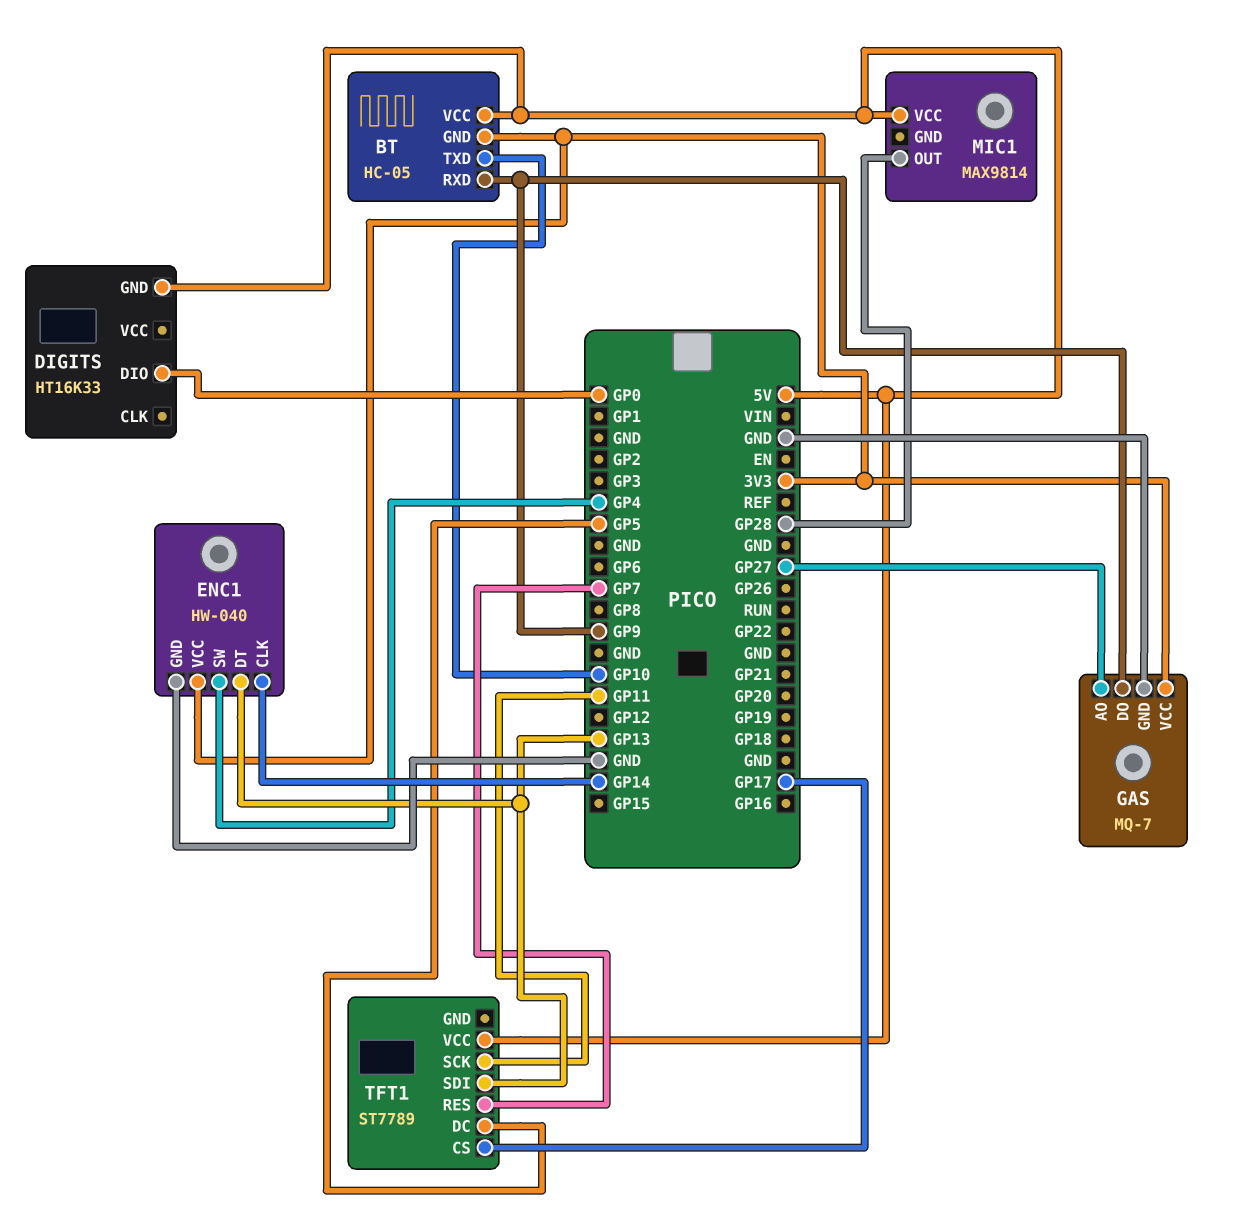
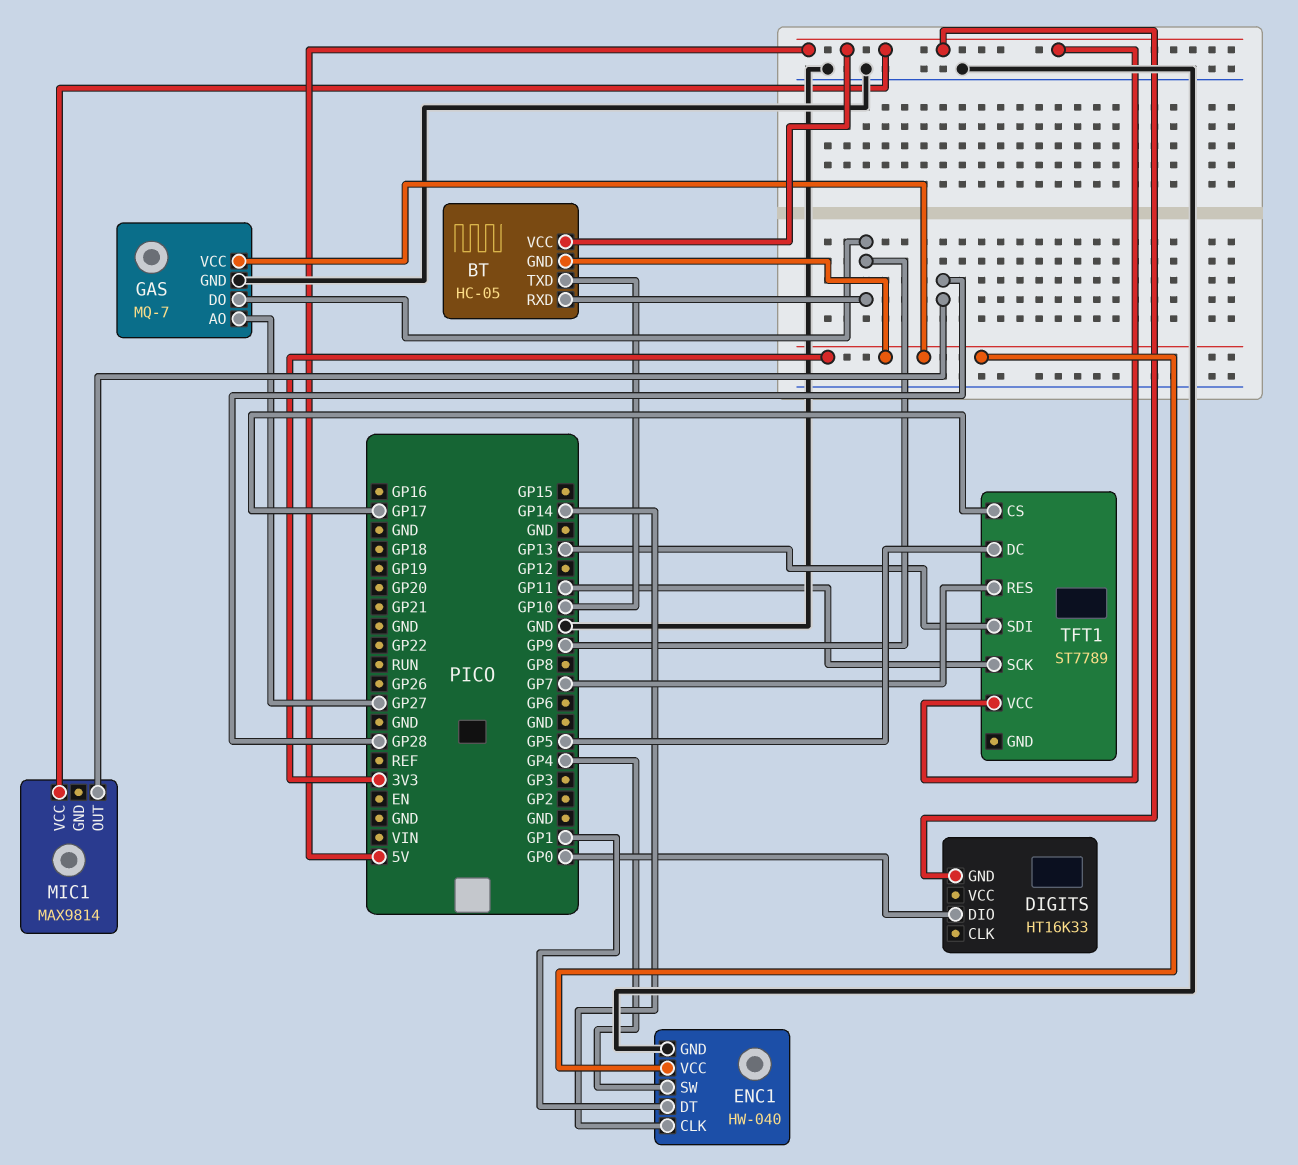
ENC1 pin DT: GP13 -> GP1

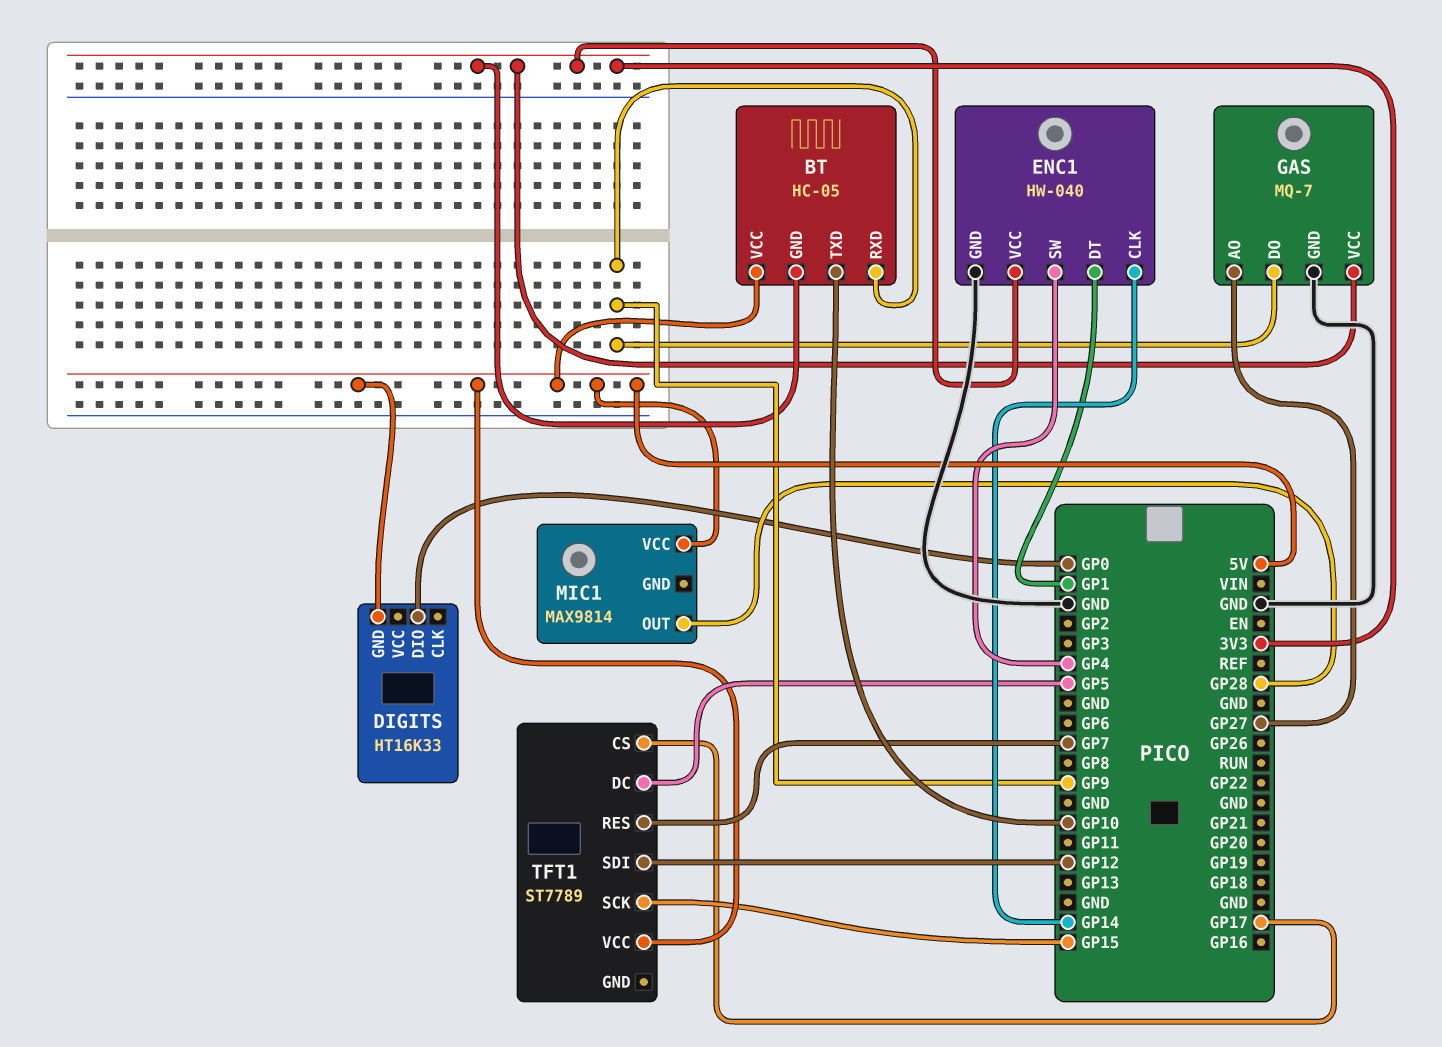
TFT1 pin SCK: GP11 -> GP15
TFT1 pin SDI: GP13 -> GP12

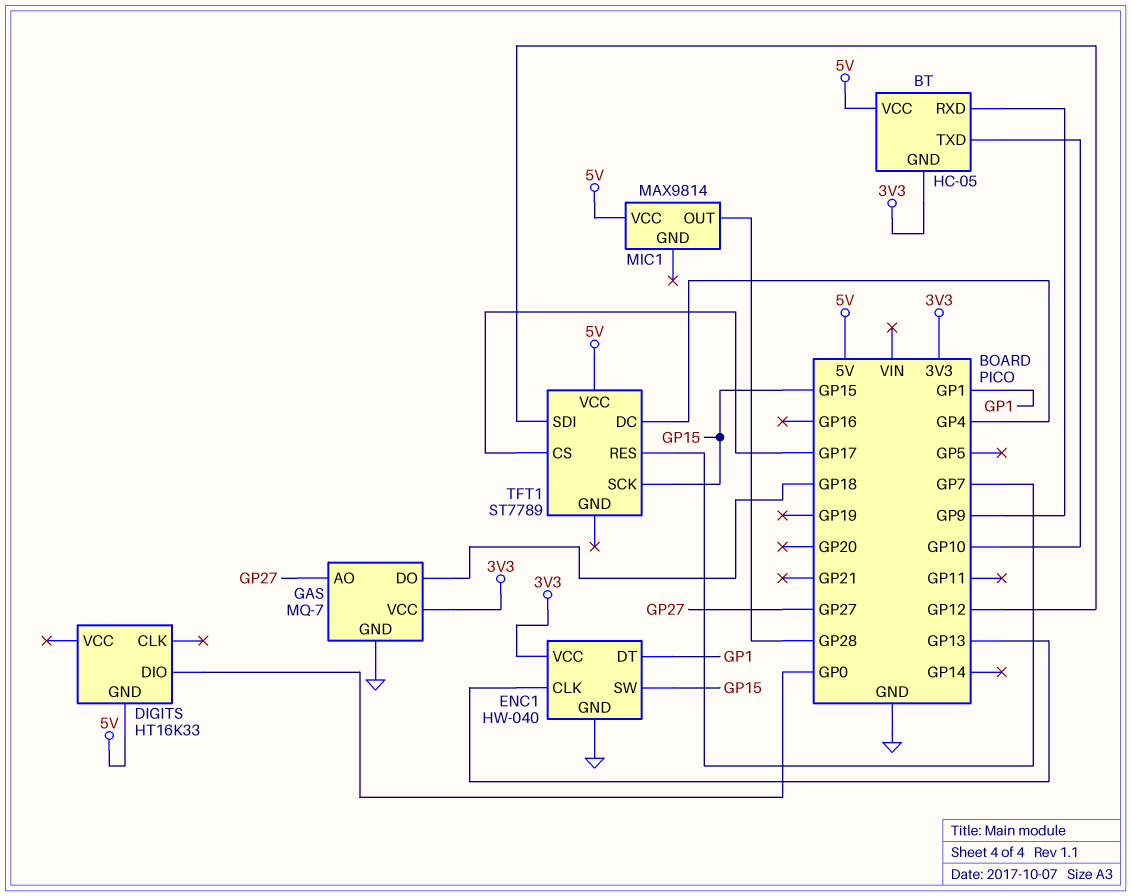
ENC1 pin CLK: GP14 -> GP13
ENC1 pin SW: GP4 -> GP15
GAS pin DO: GP9 -> GP18
TFT1 pin DC: GP5 -> GP4

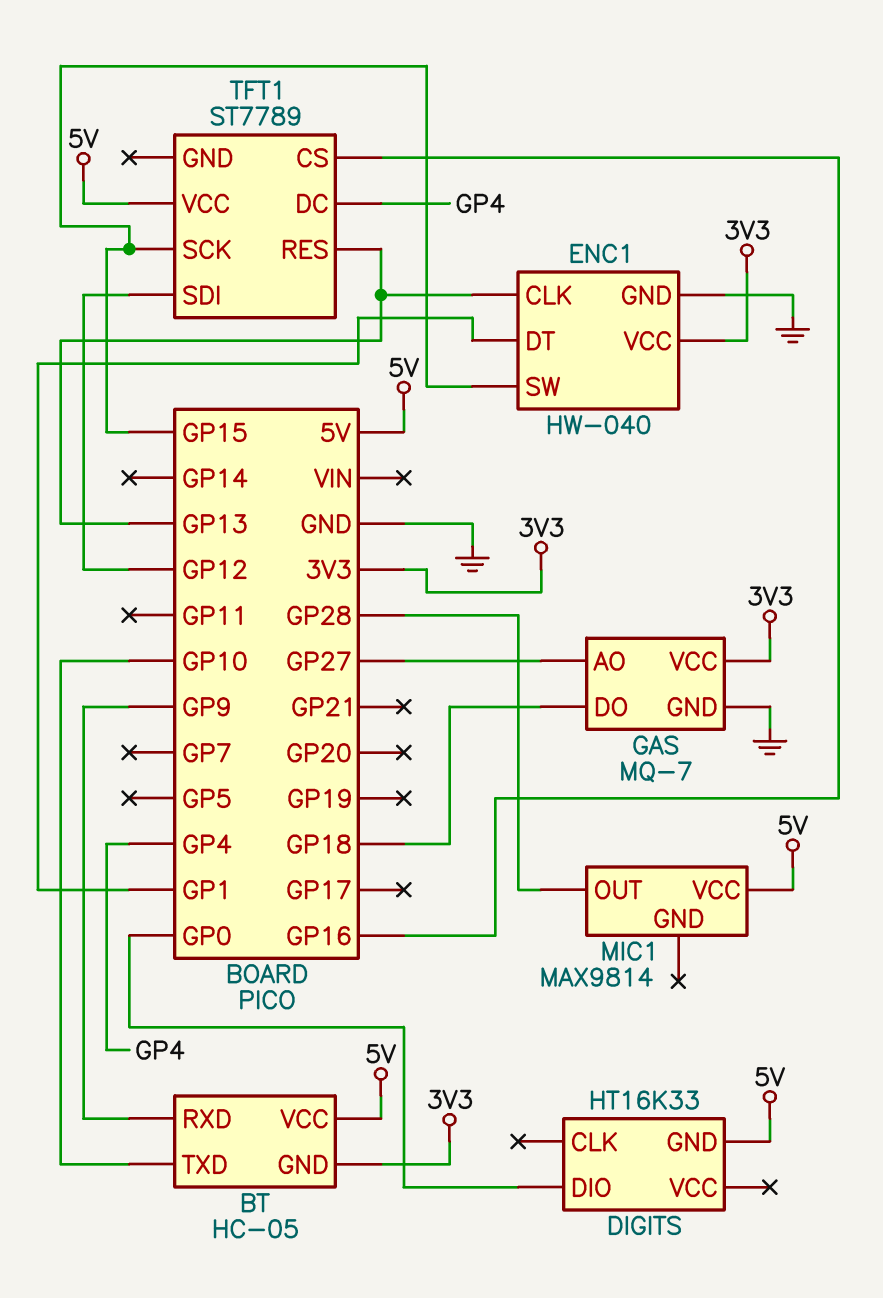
TFT1 pin CS: GP17 -> GP16
TFT1 pin RES: GP7 -> GP13

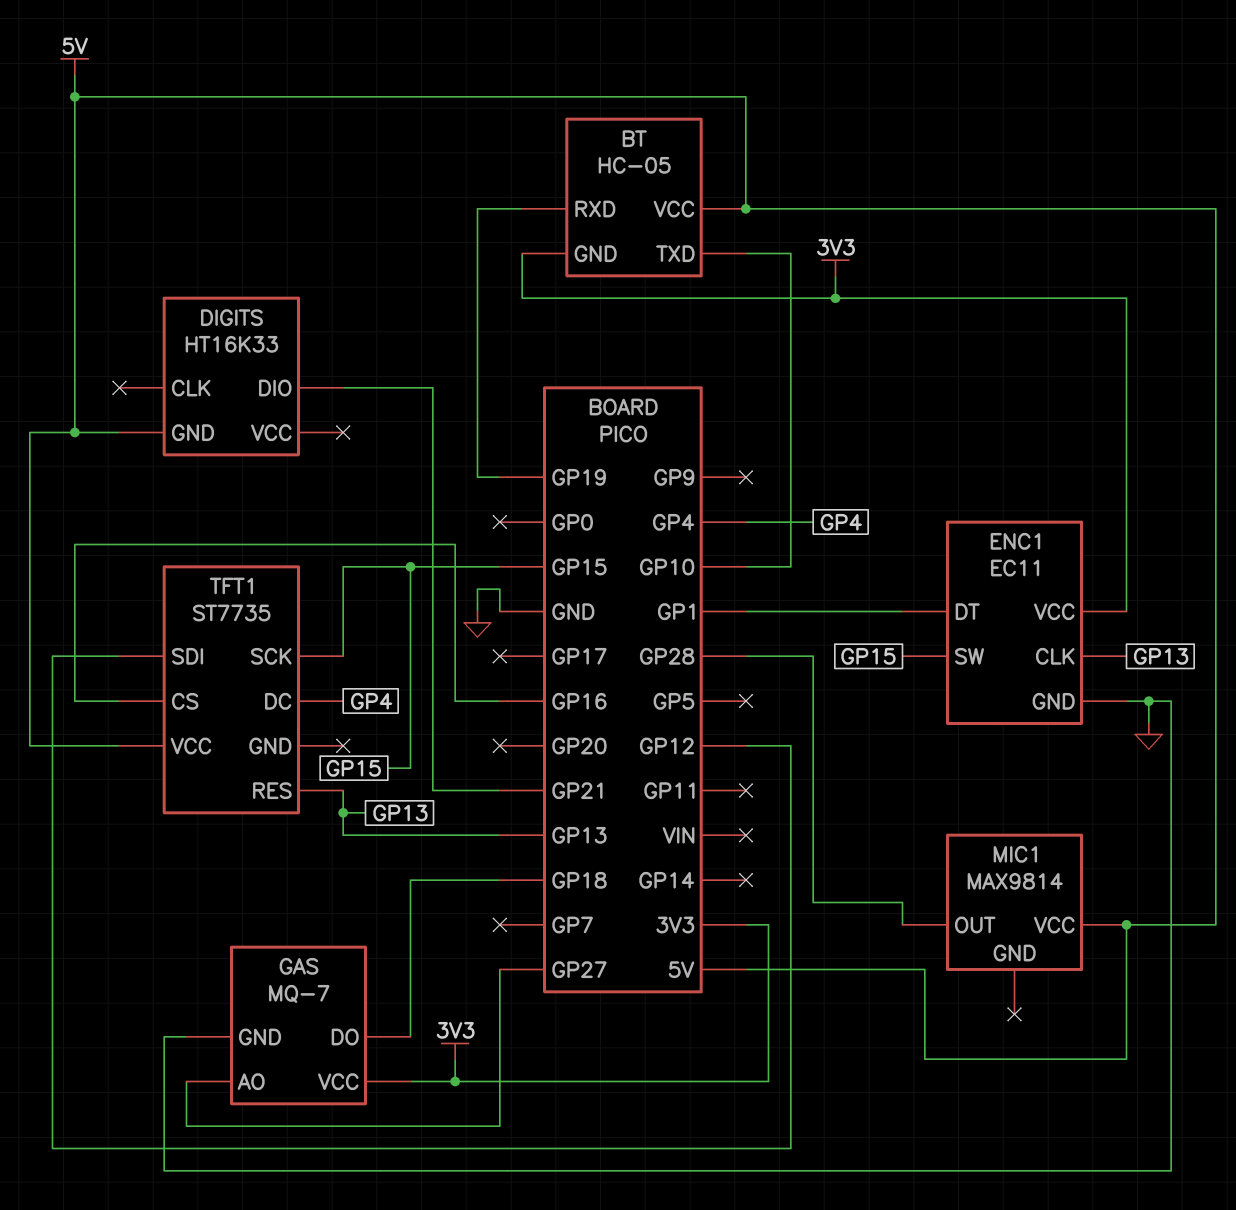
BT pin RXD: GP9 -> GP19
DIGITS pin DIO: GP0 -> GP21
ENC1: HW-040 -> EC11
TFT1: ST7789 -> ST7735

